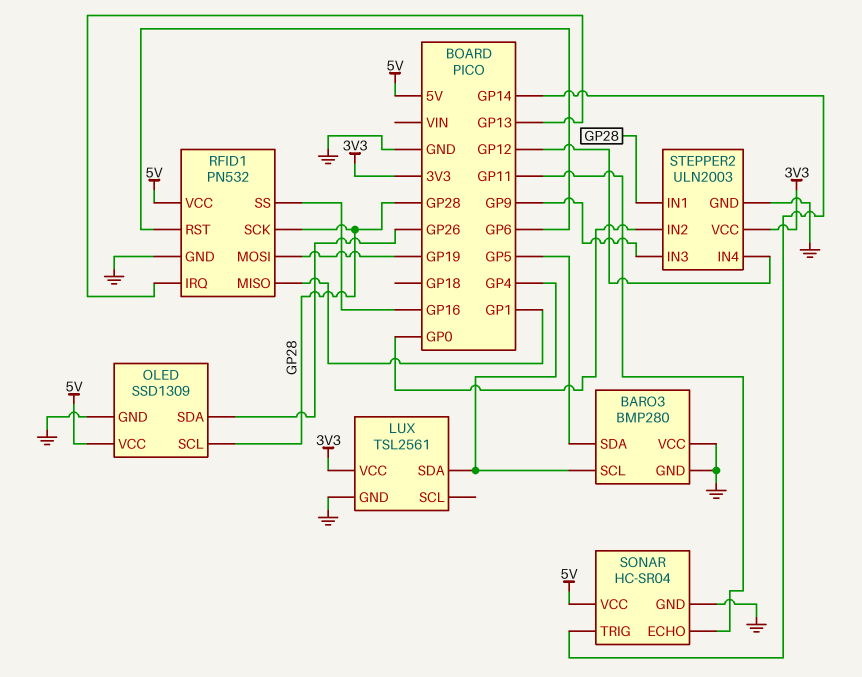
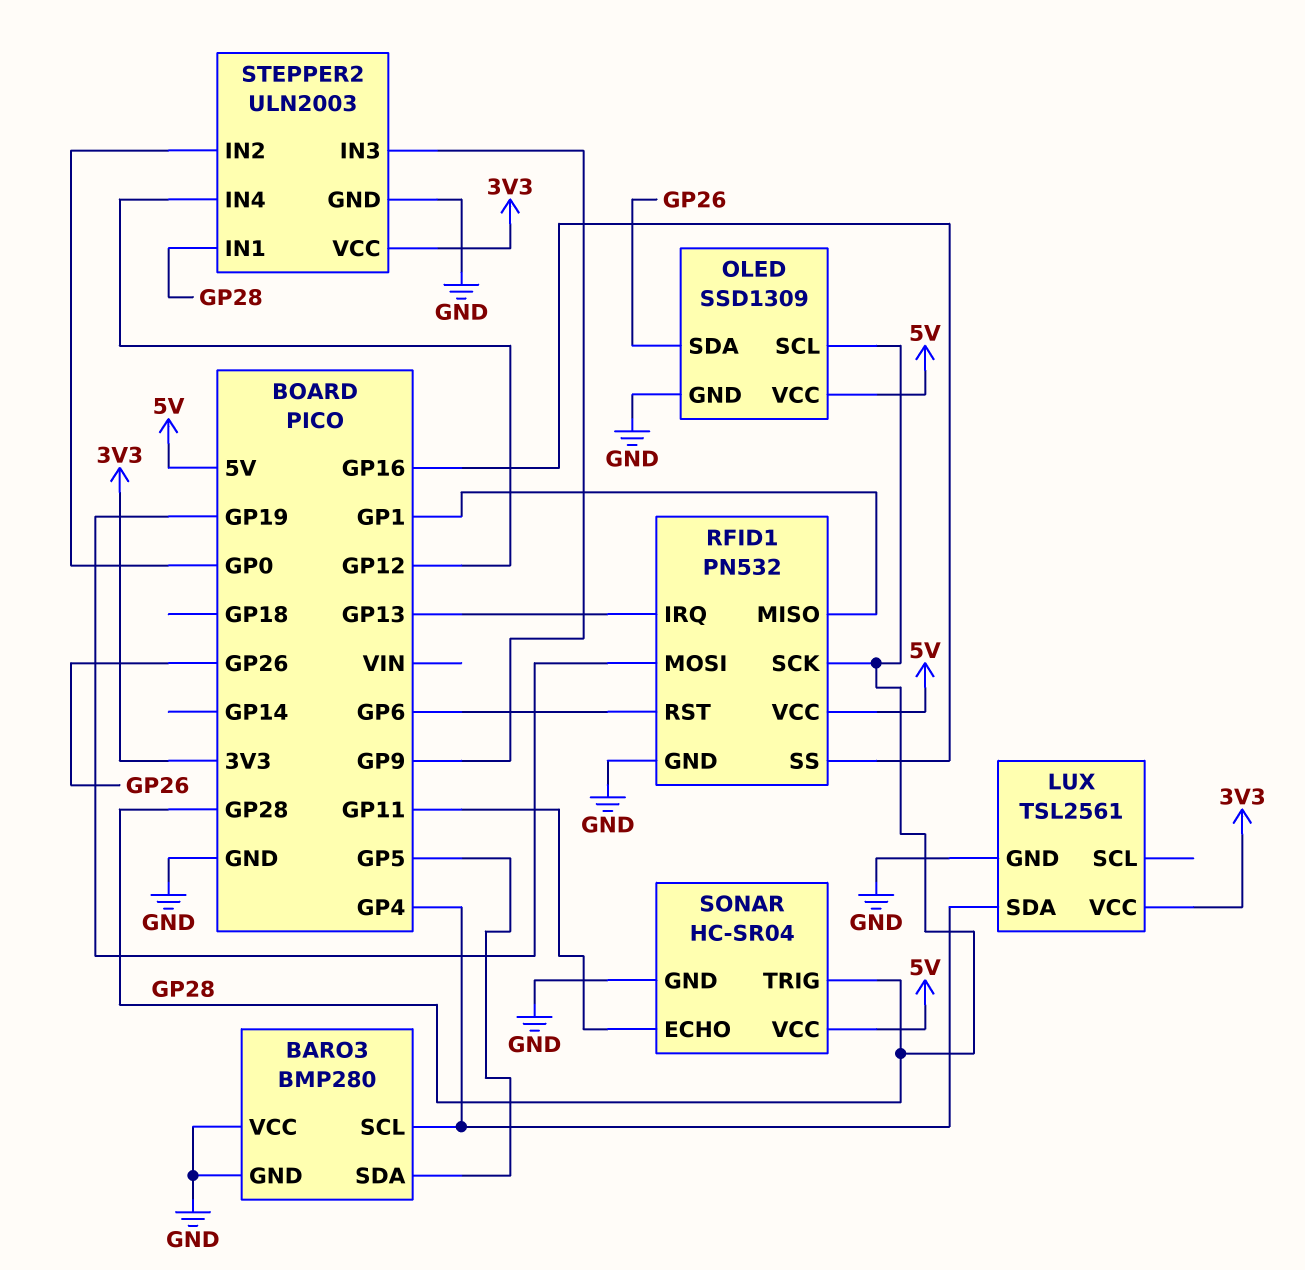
SONAR pin TRIG: GP14 -> GP28

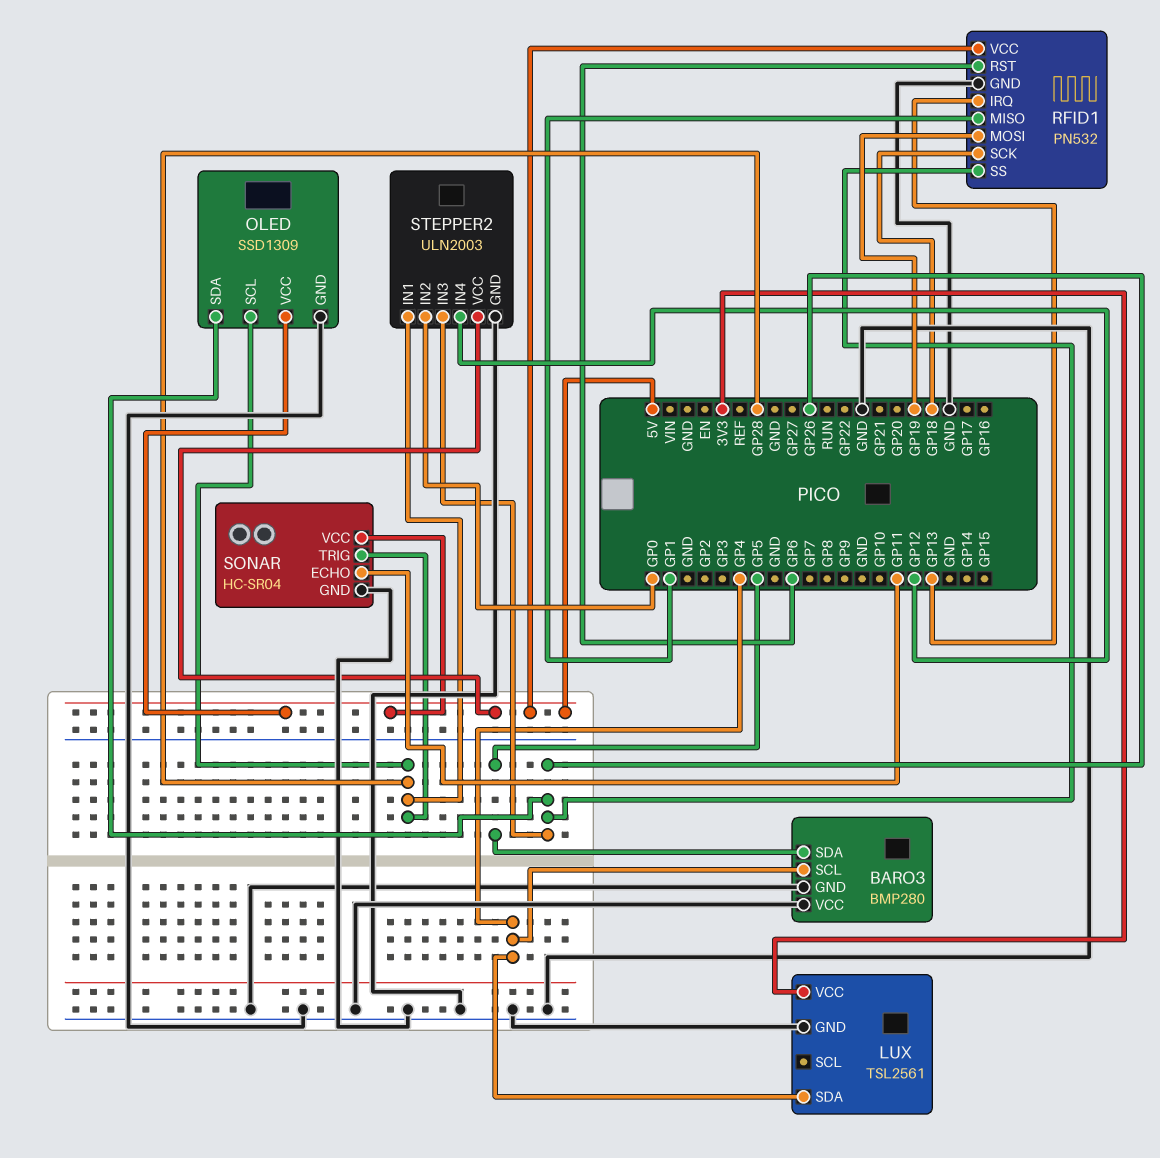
RFID1 pin SCK: GP28 -> GP18
RFID1 pin SS: GP16 -> GP26
STEPPER2 pin IN3: GP9 -> GP26
STEPPER2 pin VCC: 3V3 -> 5V

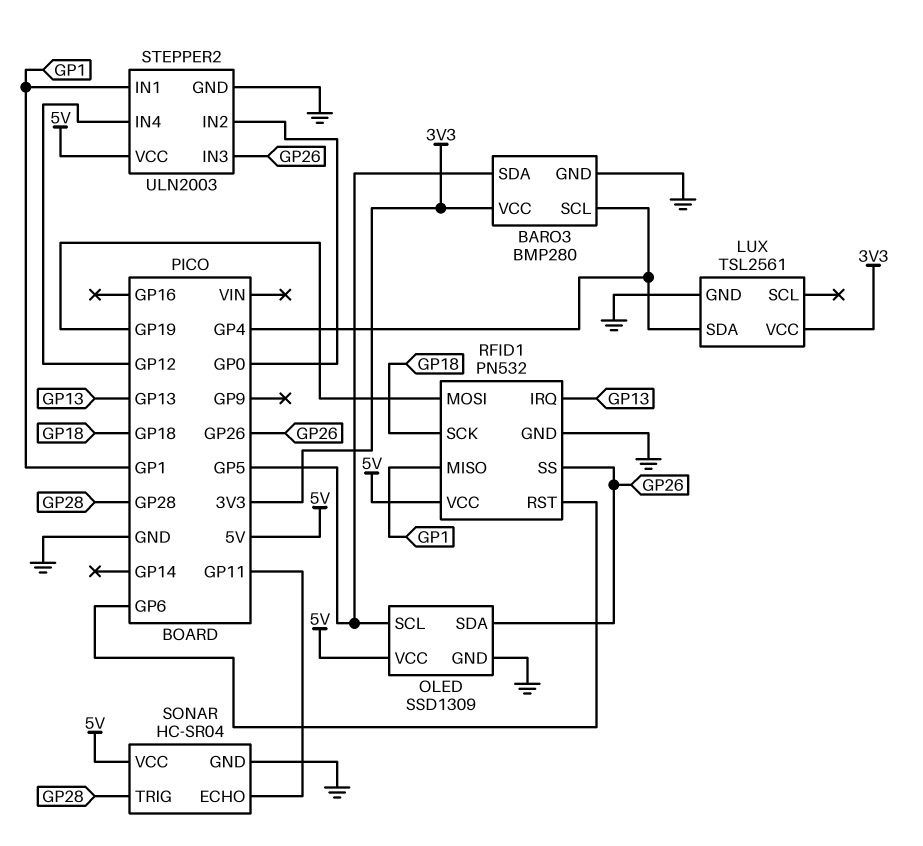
BARO3 pin VCC: GND -> 3V3
OLED pin SCL: GP28 -> GP5
STEPPER2 pin IN1: GP28 -> GP1

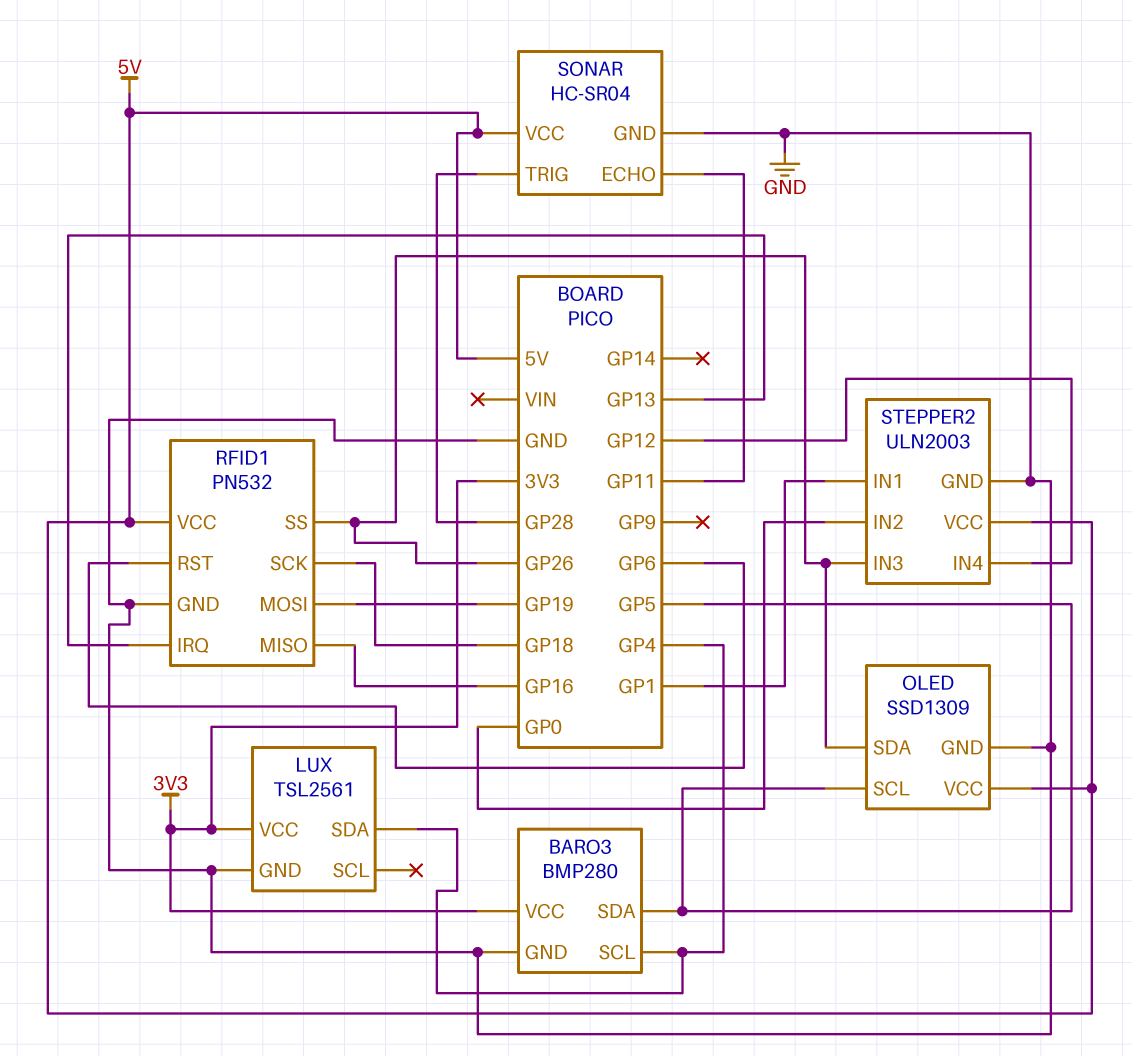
RFID1 pin MISO: GP1 -> GP16

